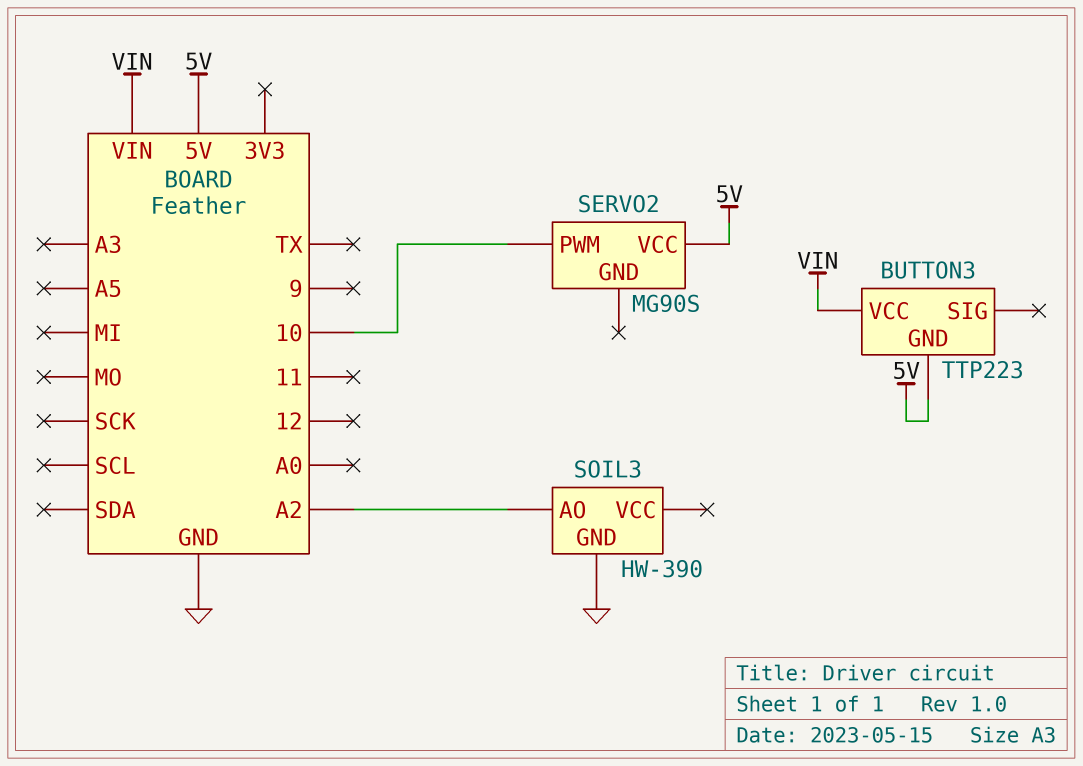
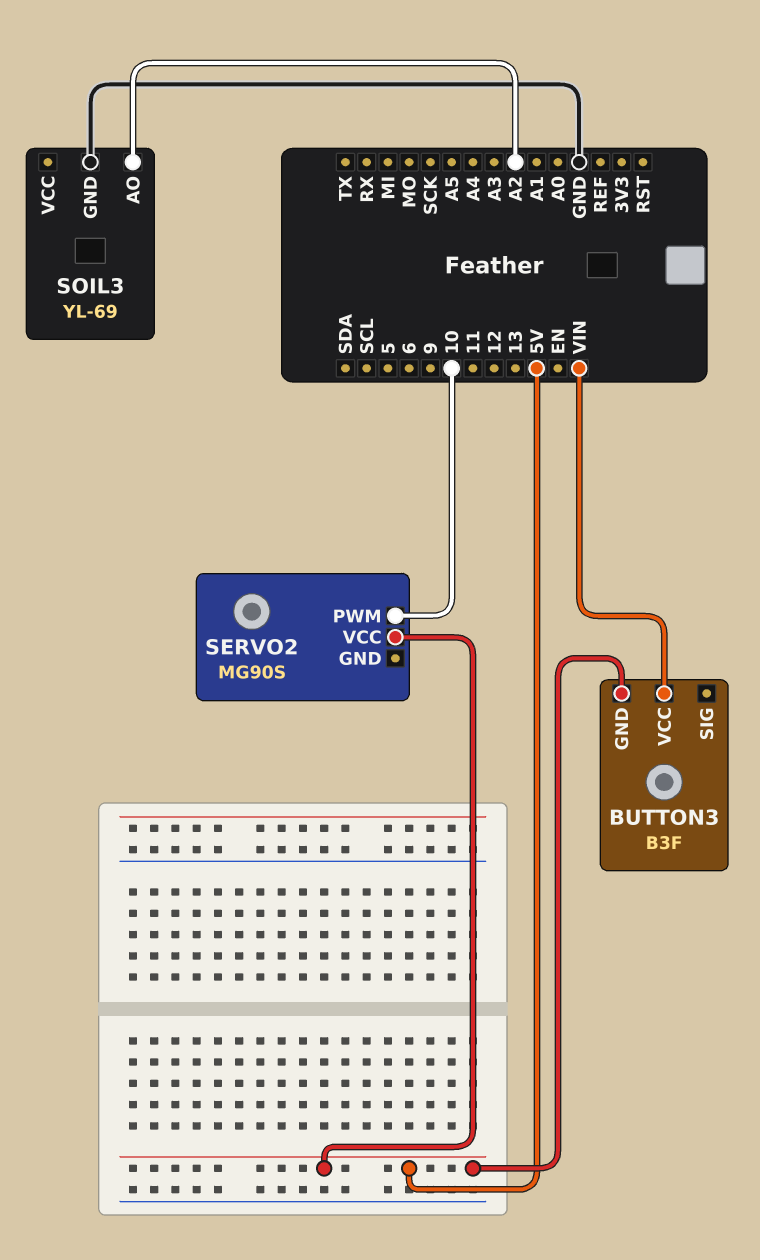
BUTTON3: TTP223 -> B3F
SOIL3: HW-390 -> YL-69

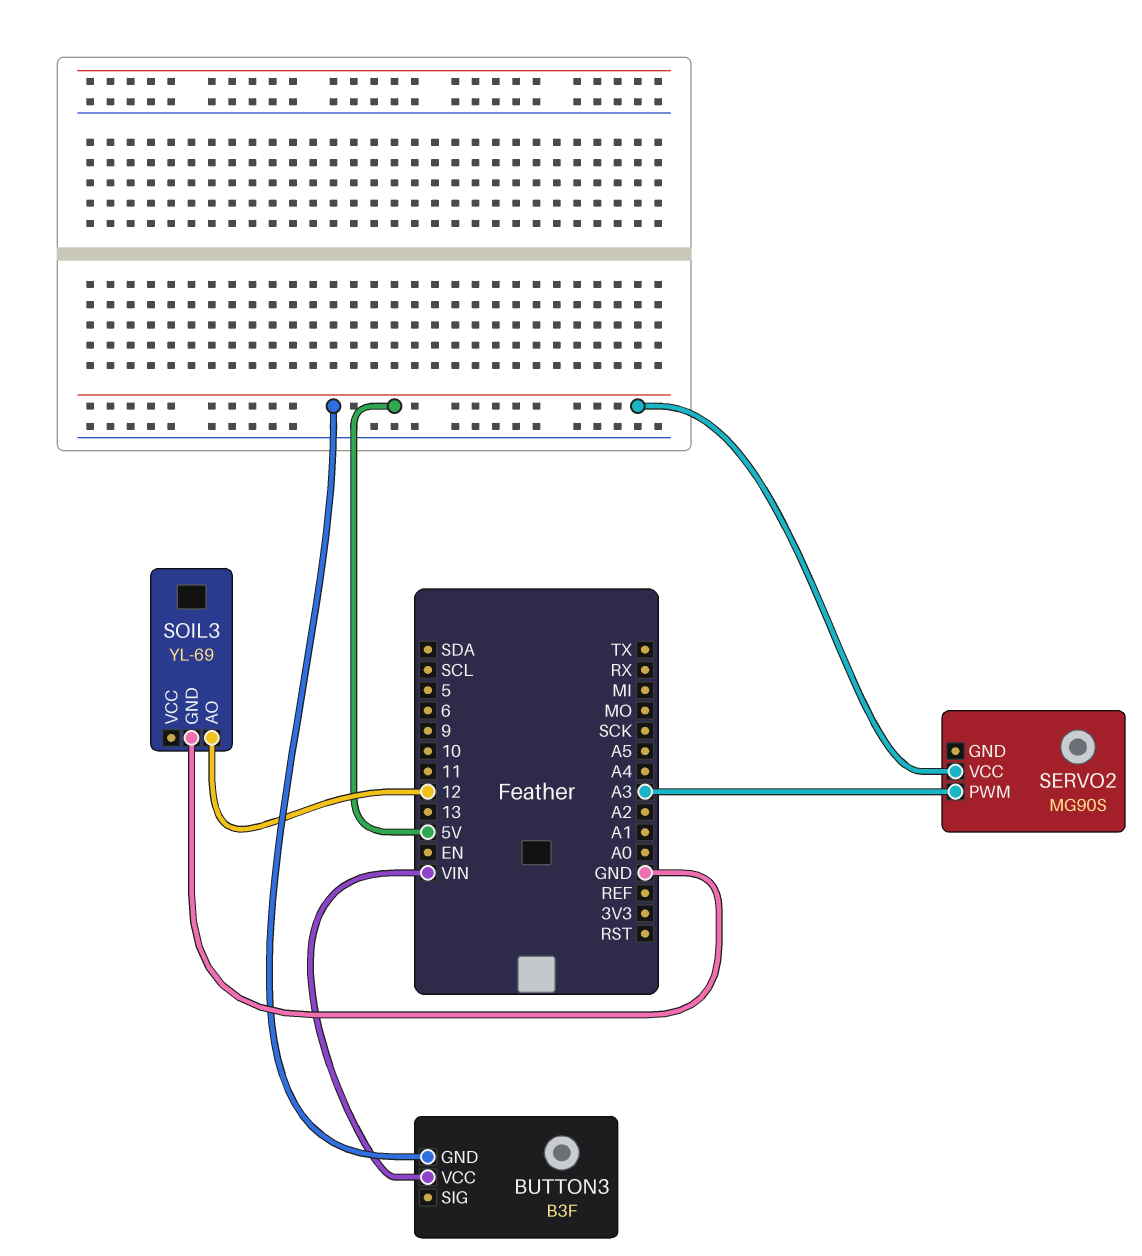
SERVO2 pin PWM: 10 -> A3
SOIL3 pin AO: A2 -> 12

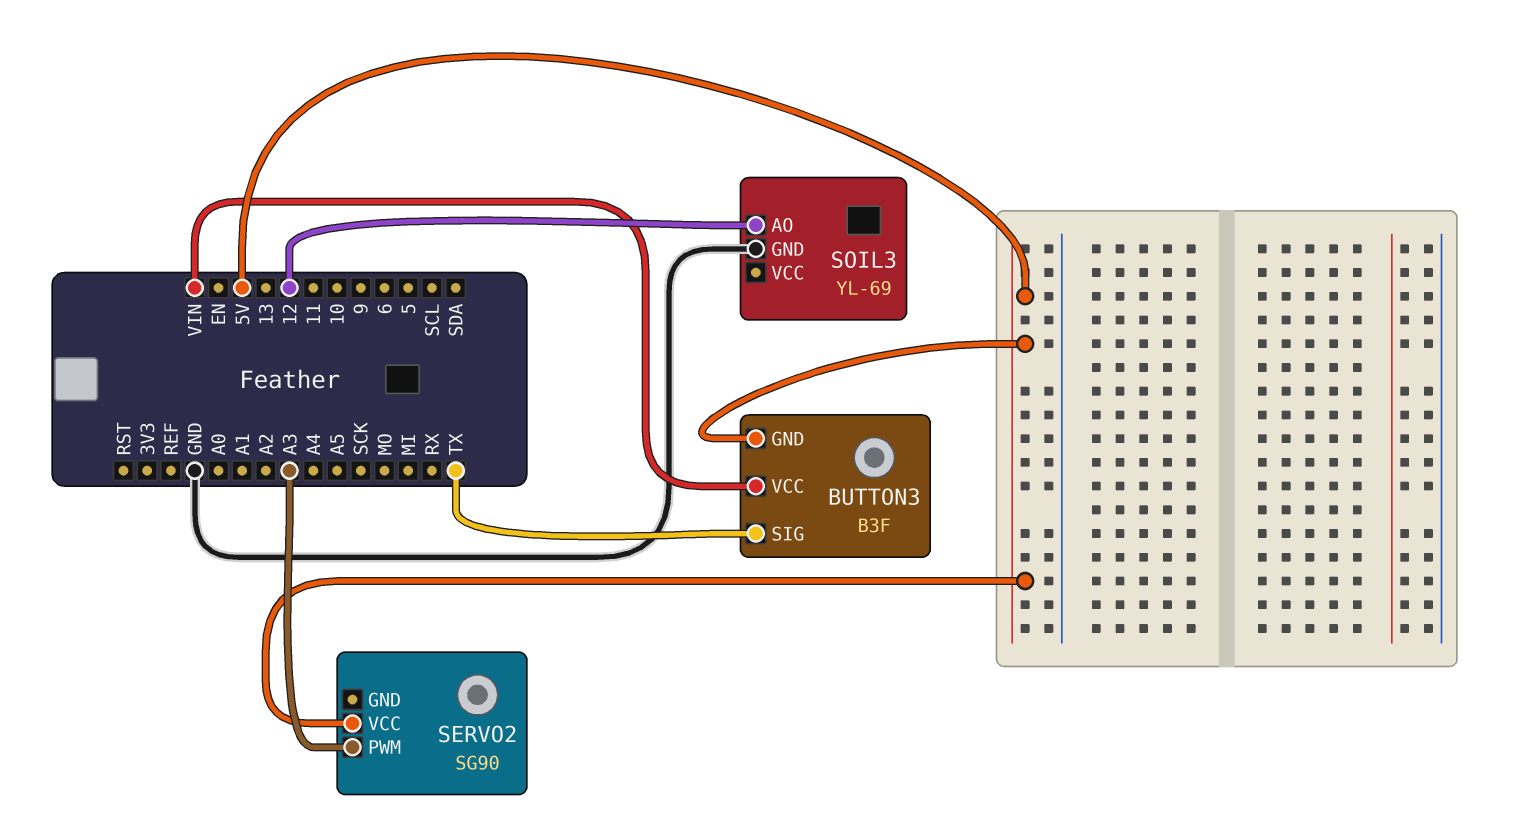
BUTTON3 pin SIG: none -> TX
SERVO2: MG90S -> SG90

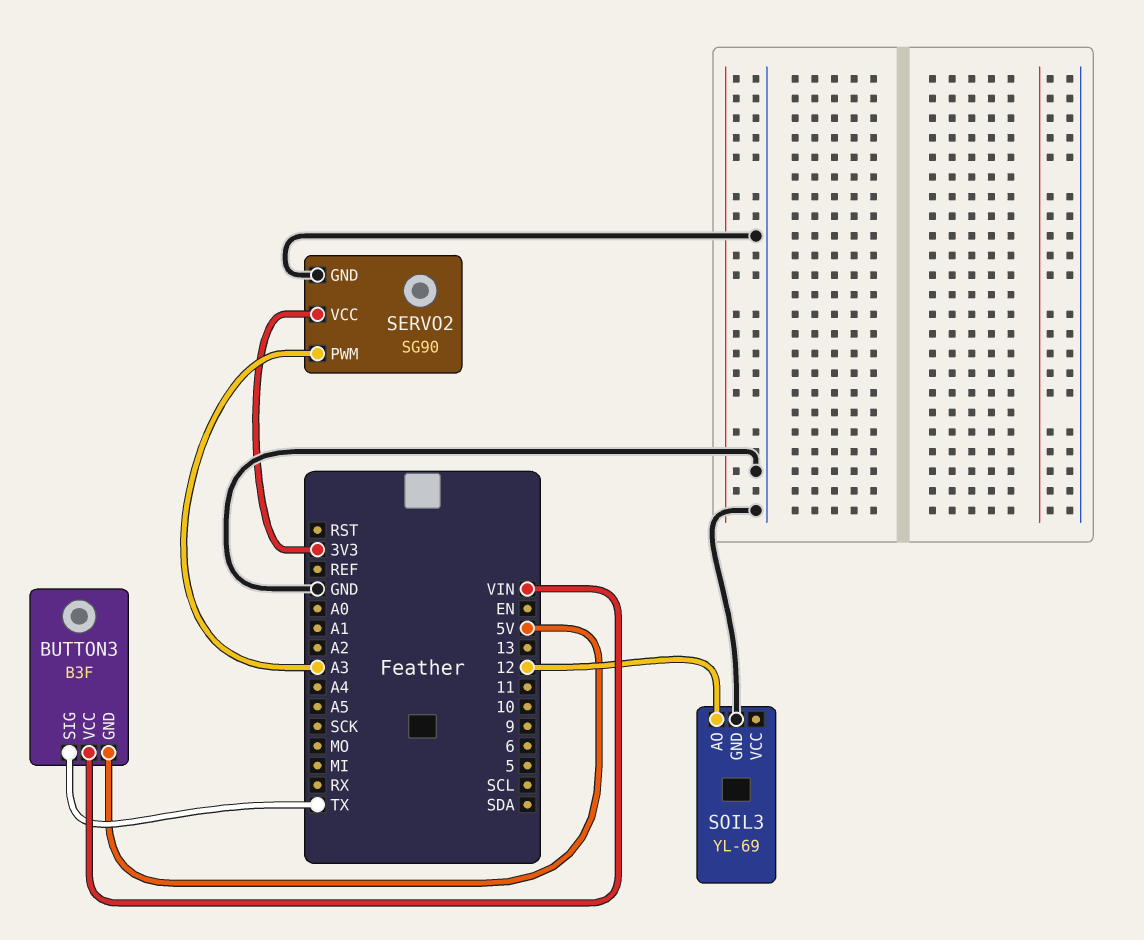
SERVO2 pin GND: none -> GND
SERVO2 pin VCC: 5V -> 3V3

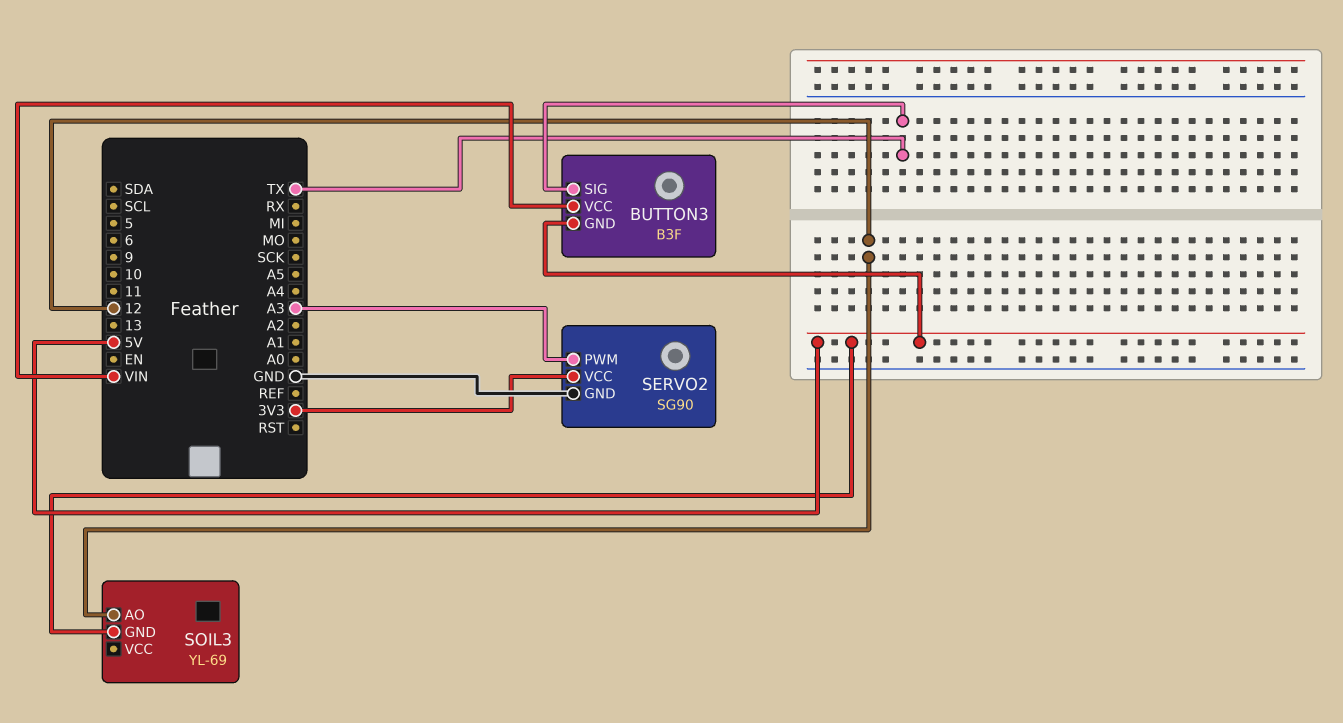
SOIL3 pin GND: GND -> 5V

